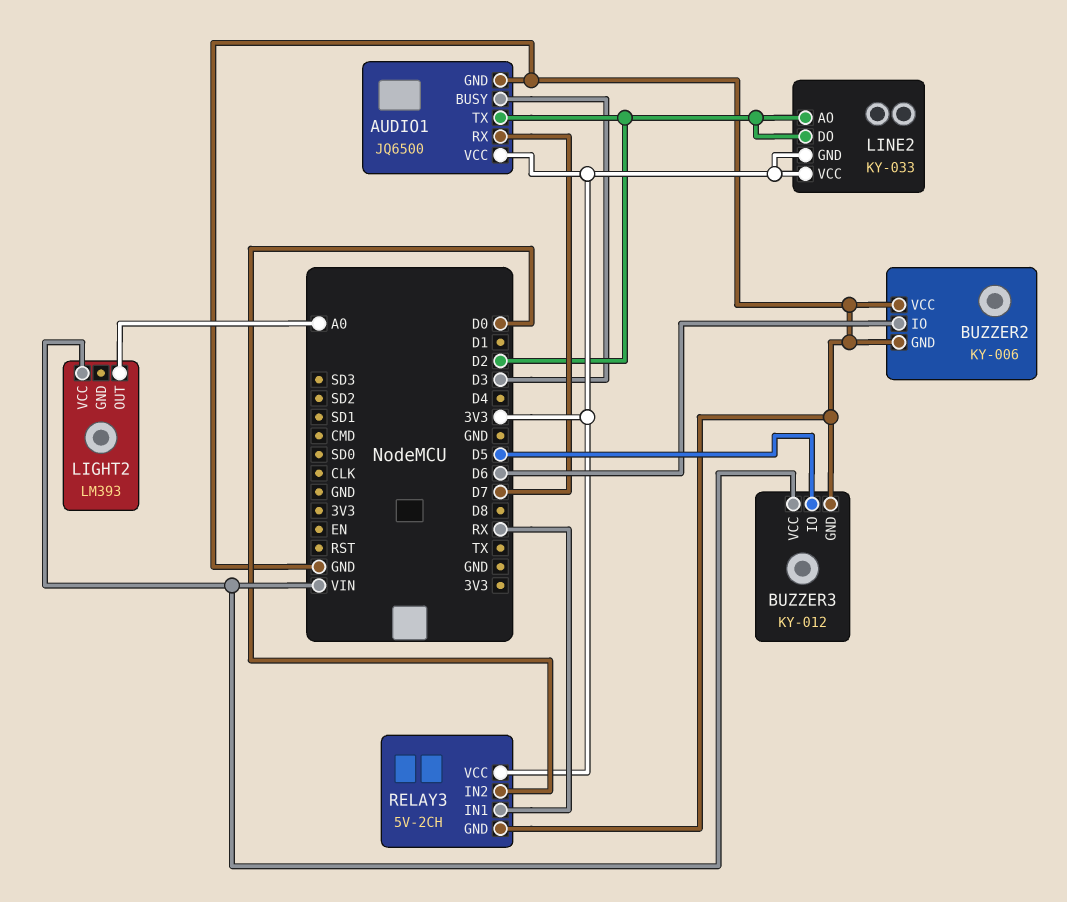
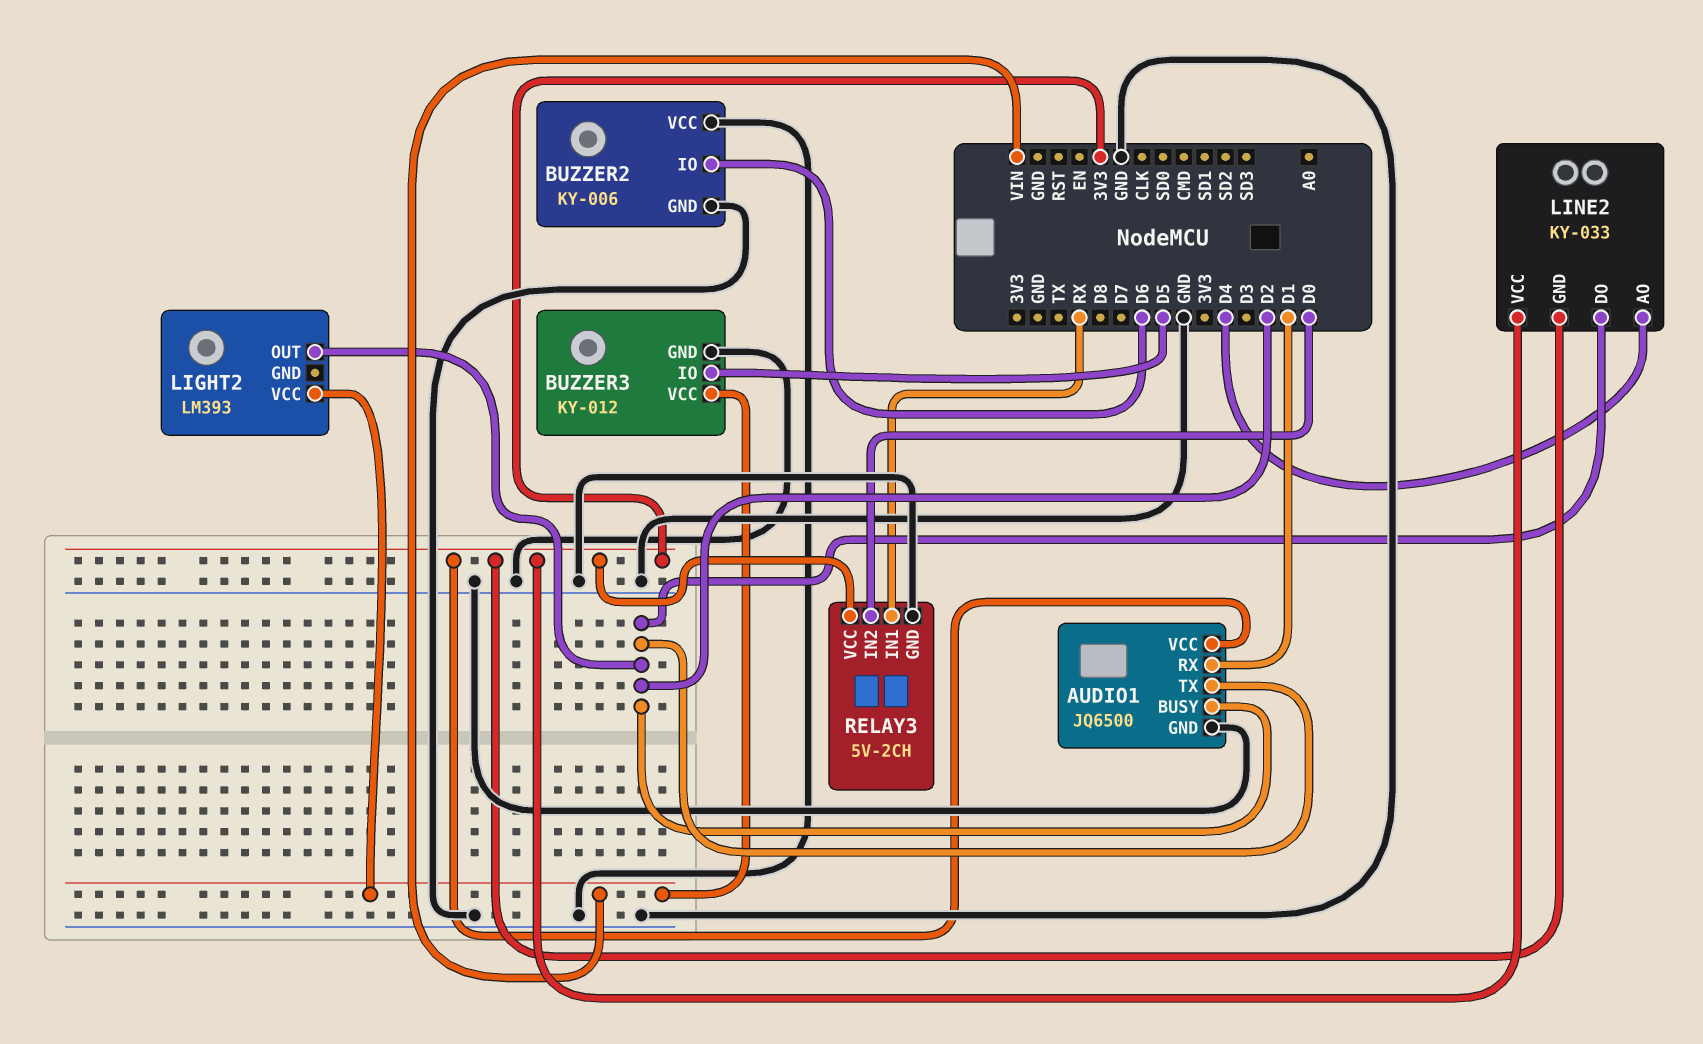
AUDIO1 pin BUSY: D3 -> D2
AUDIO1 pin RX: D7 -> D1
LIGHT2 pin OUT: A0 -> D2
LINE2 pin AO: D2 -> D4

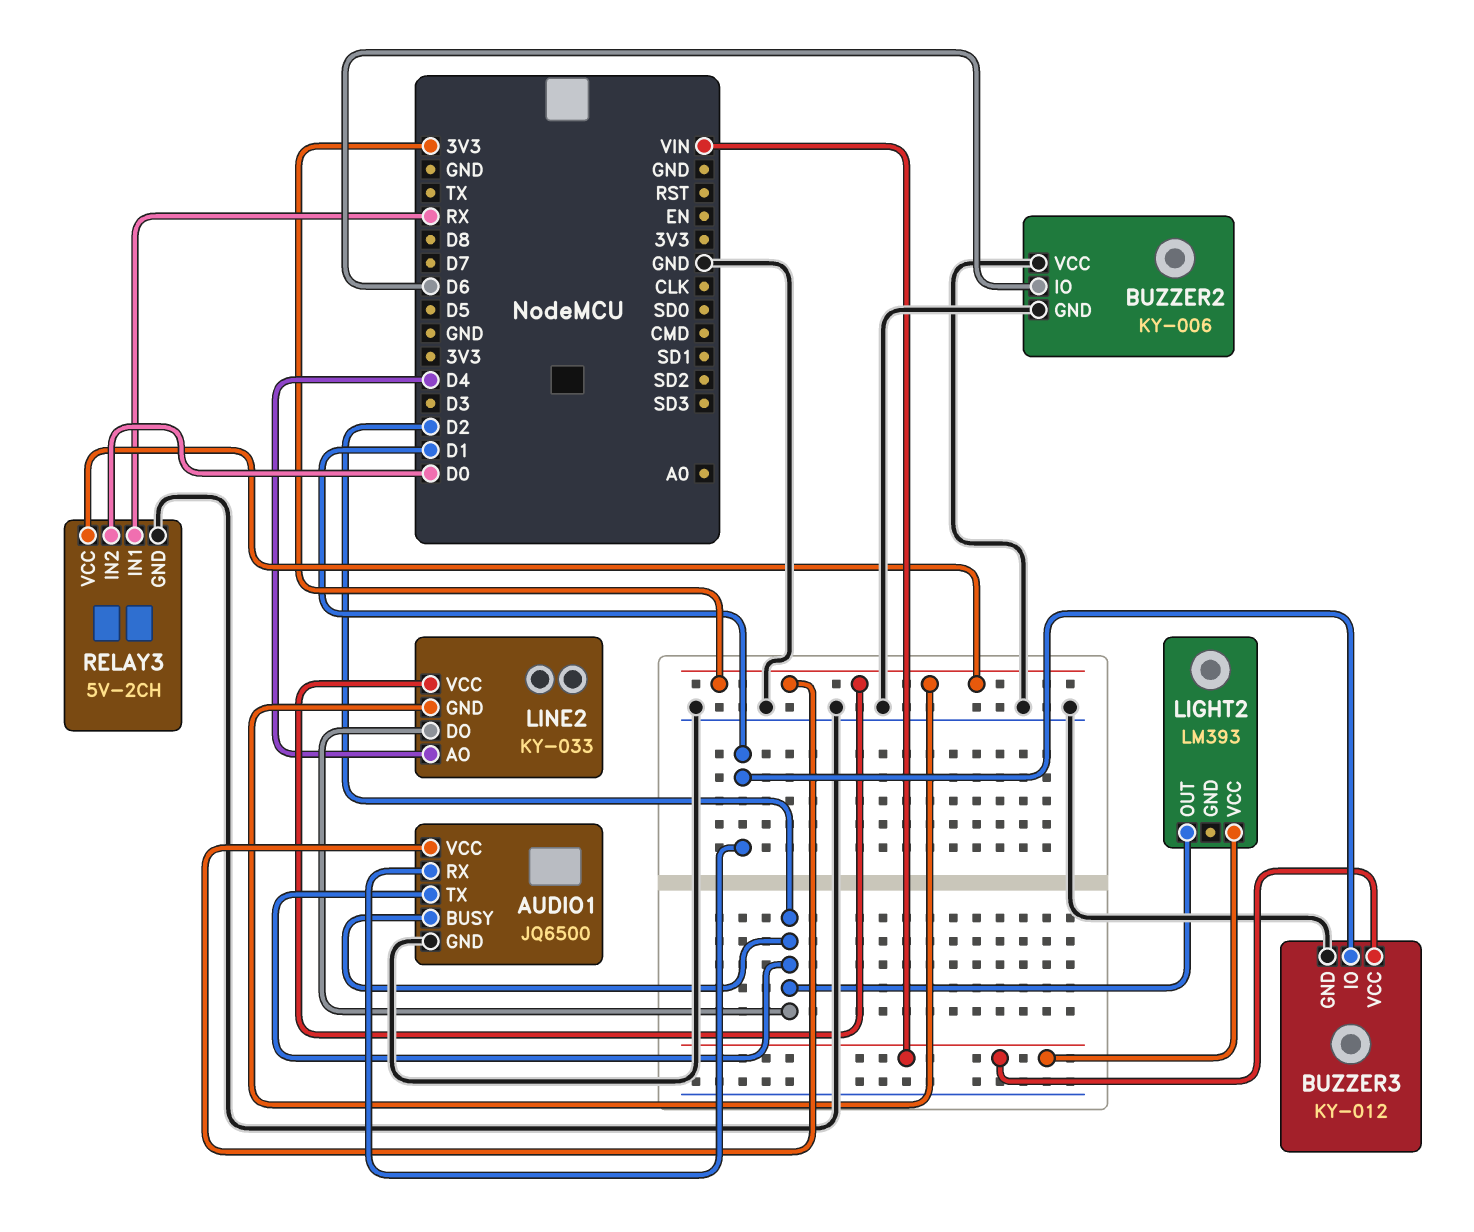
BUZZER3 pin IO: D5 -> D1

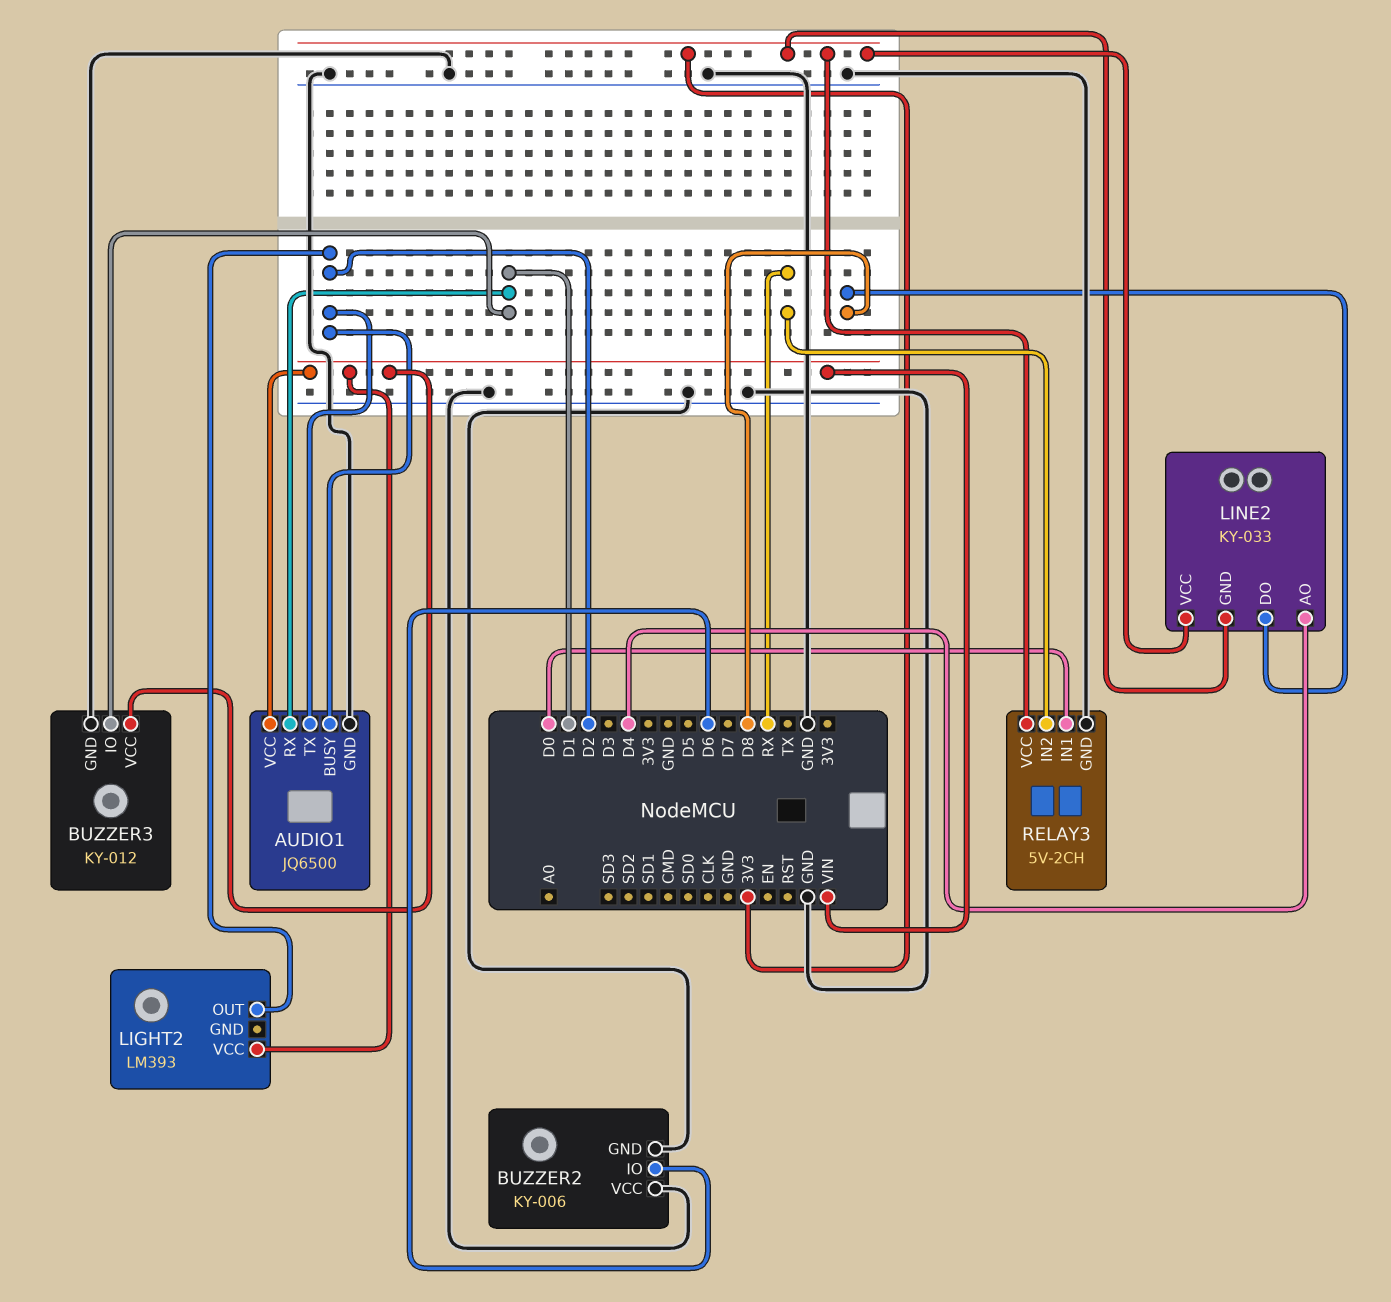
AUDIO1 pin VCC: 3V3 -> VIN
LINE2 pin DO: D2 -> D8
RELAY3 pin IN1: RX -> D0
RELAY3 pin IN2: D0 -> RX

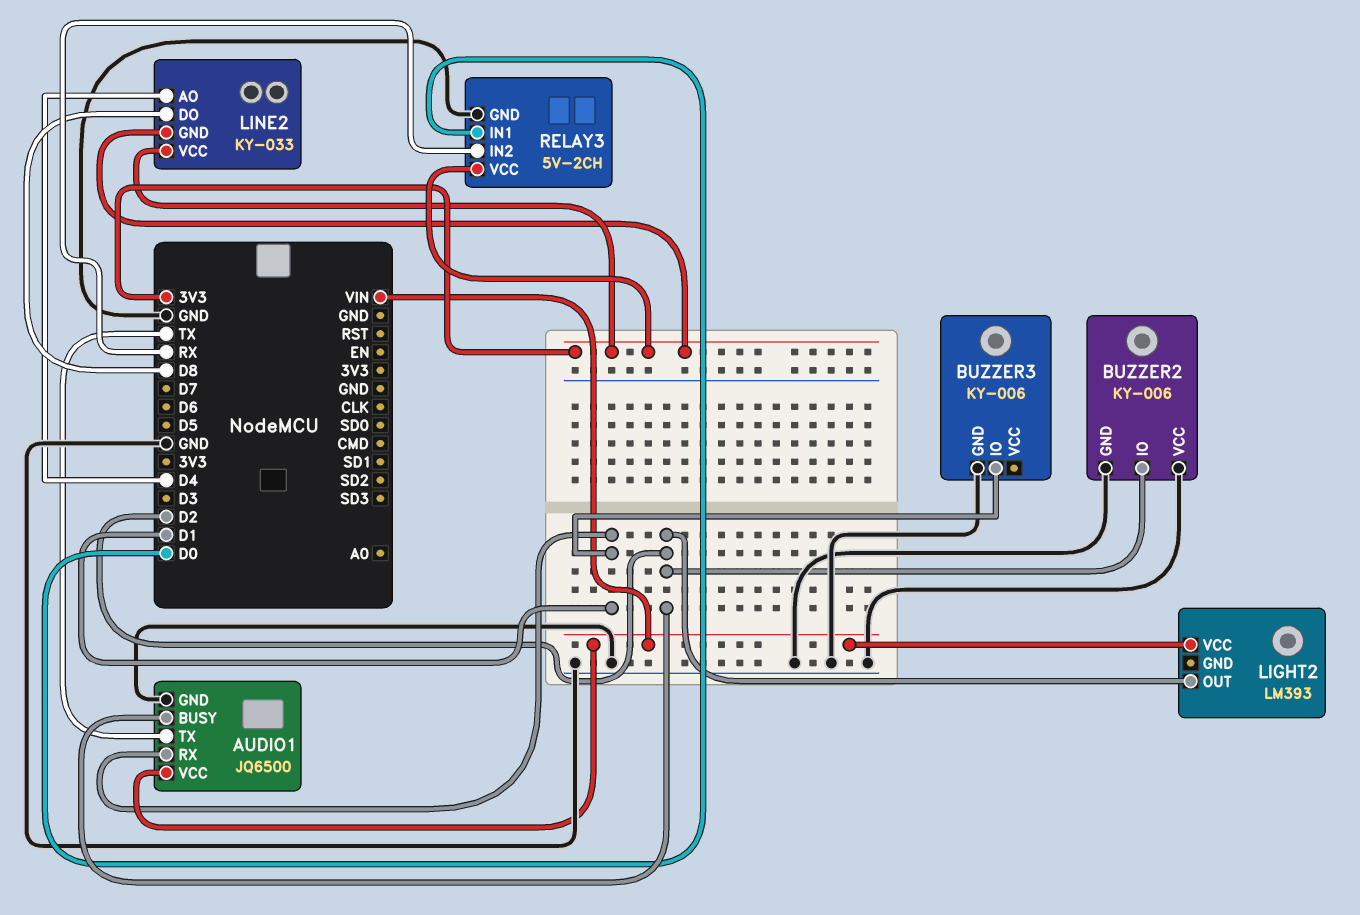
AUDIO1 pin TX: D2 -> TX
BUZZER2 pin IO: D6 -> D2
BUZZER3: KY-012 -> KY-006
BUZZER3 pin VCC: VIN -> none

